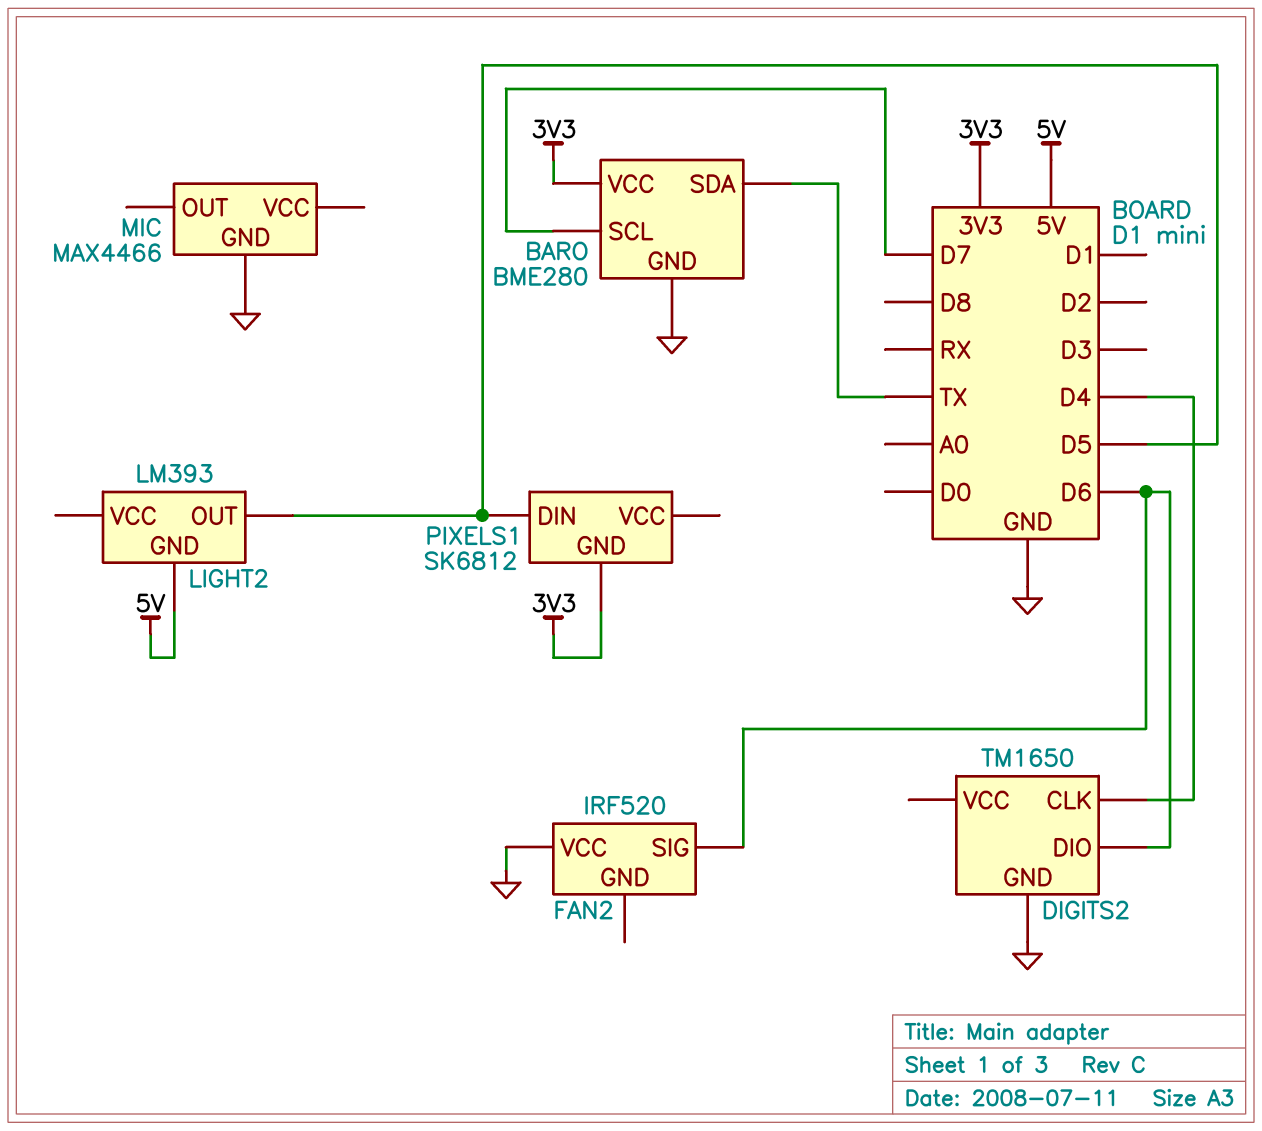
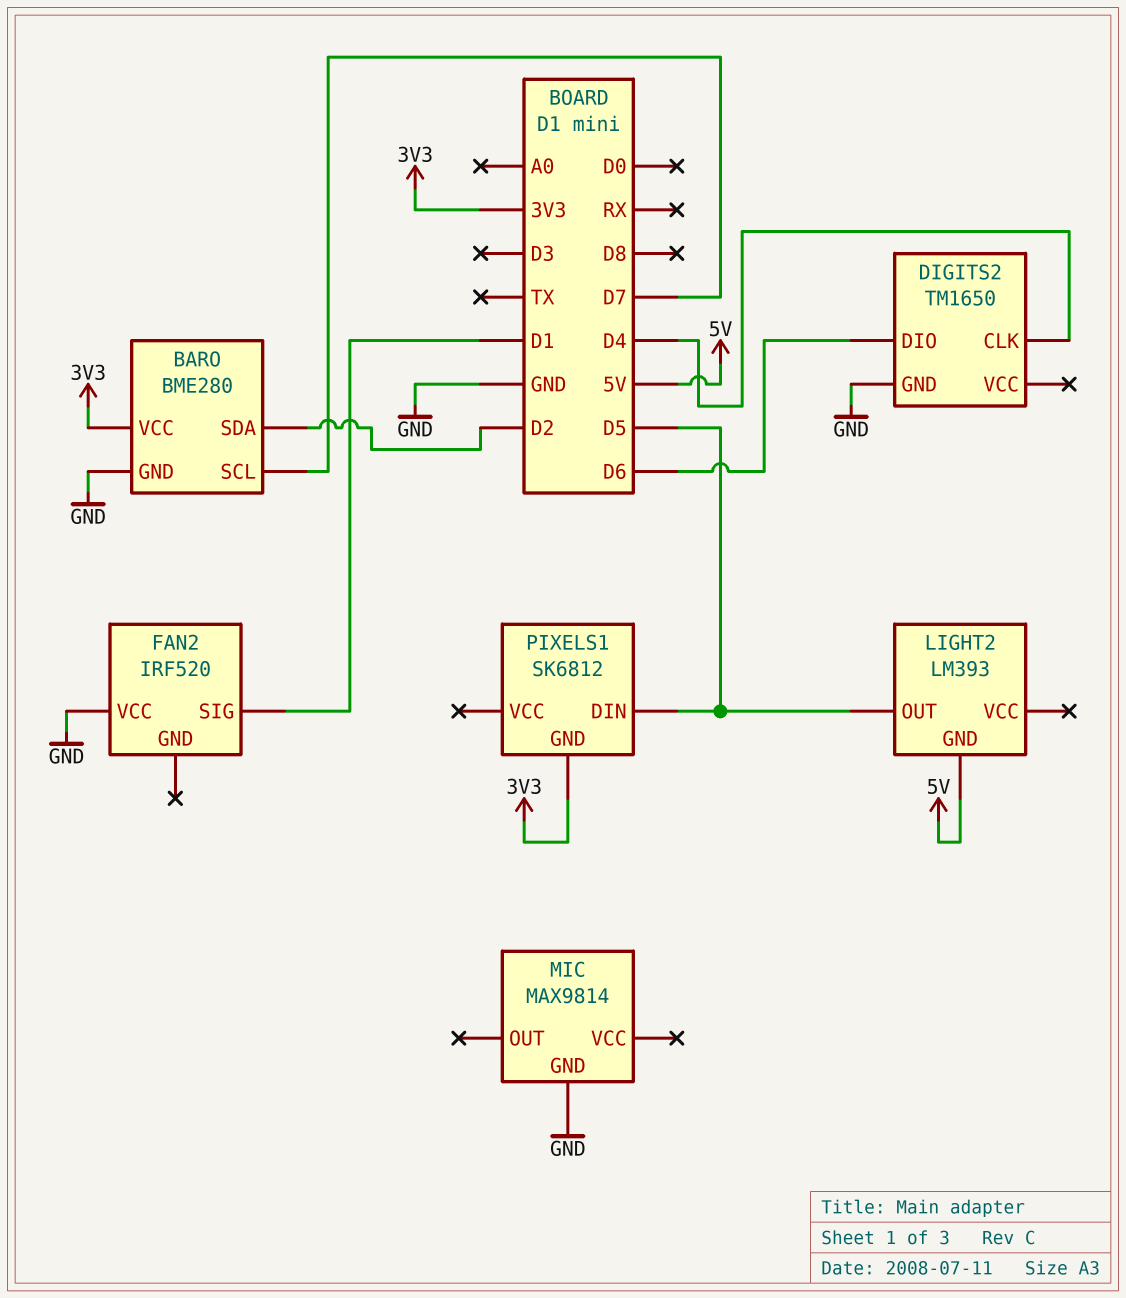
BARO pin SDA: TX -> D2
FAN2 pin SIG: D6 -> D1
MIC: MAX4466 -> MAX9814

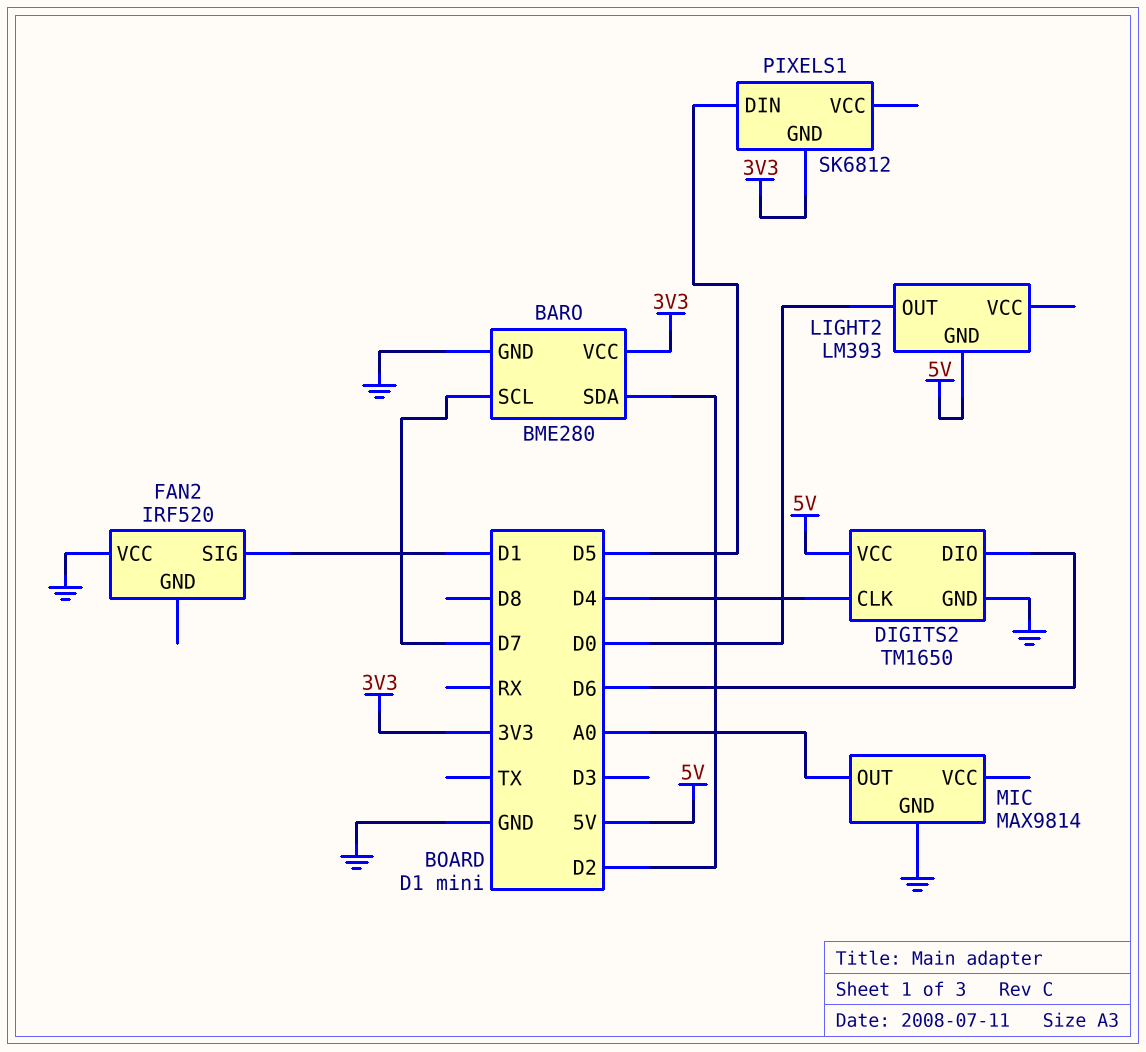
DIGITS2 pin VCC: none -> 5V
LIGHT2 pin OUT: D5 -> D0
MIC pin OUT: none -> A0

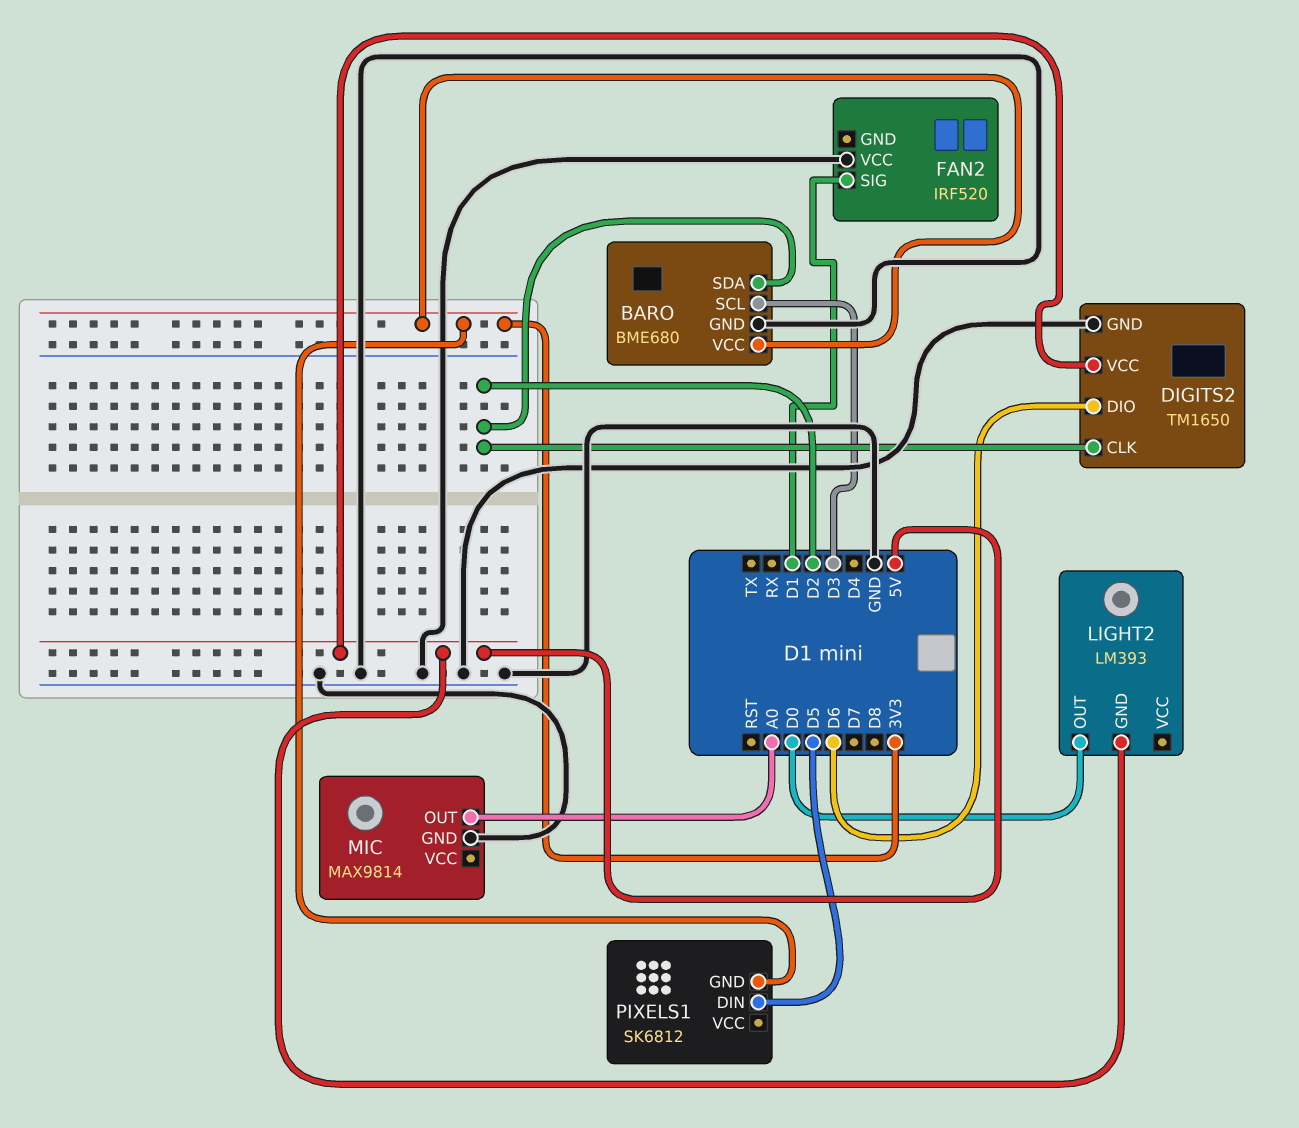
BARO: BME280 -> BME680
BARO pin SCL: D7 -> D3
DIGITS2 pin CLK: D4 -> D2

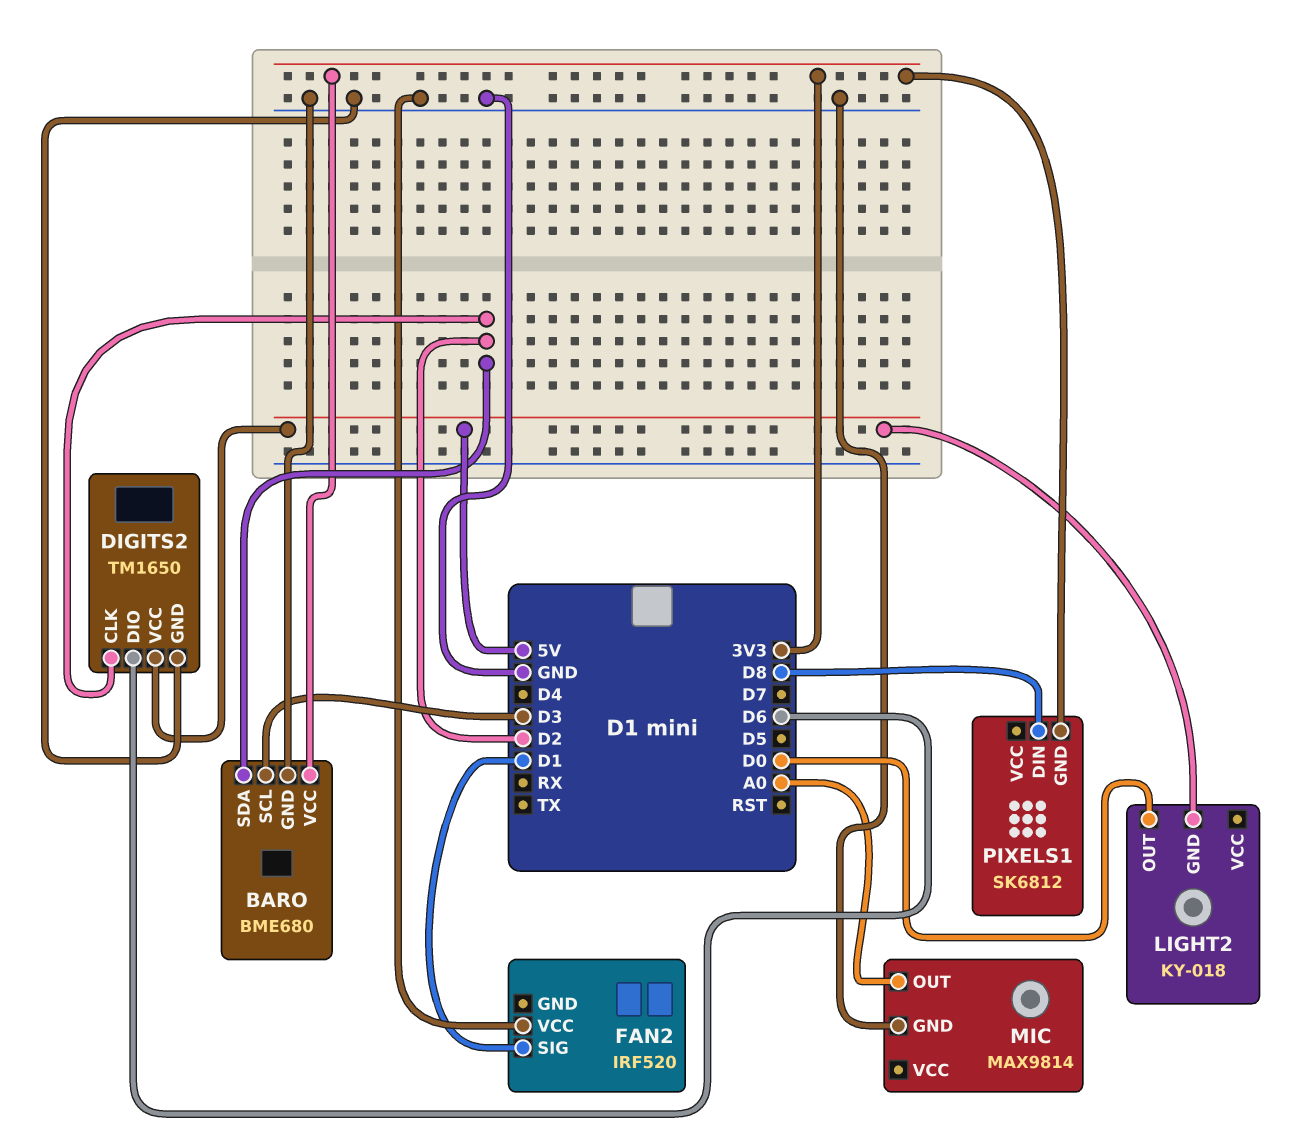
LIGHT2: LM393 -> KY-018
PIXELS1 pin DIN: D5 -> D8

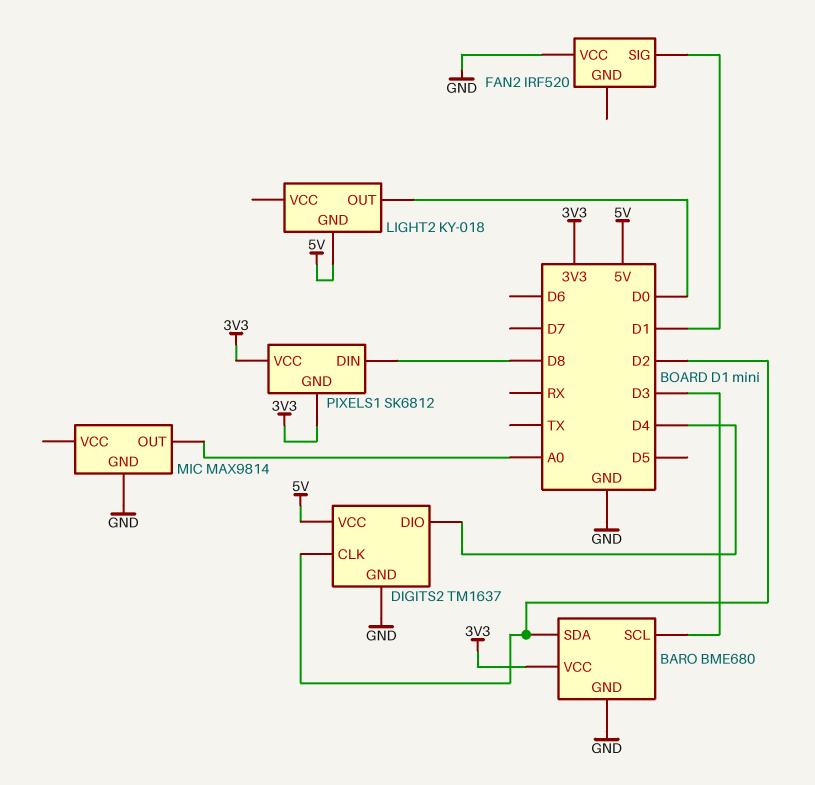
DIGITS2: TM1650 -> TM1637
DIGITS2 pin DIO: D6 -> D4
PIXELS1 pin VCC: none -> 3V3

